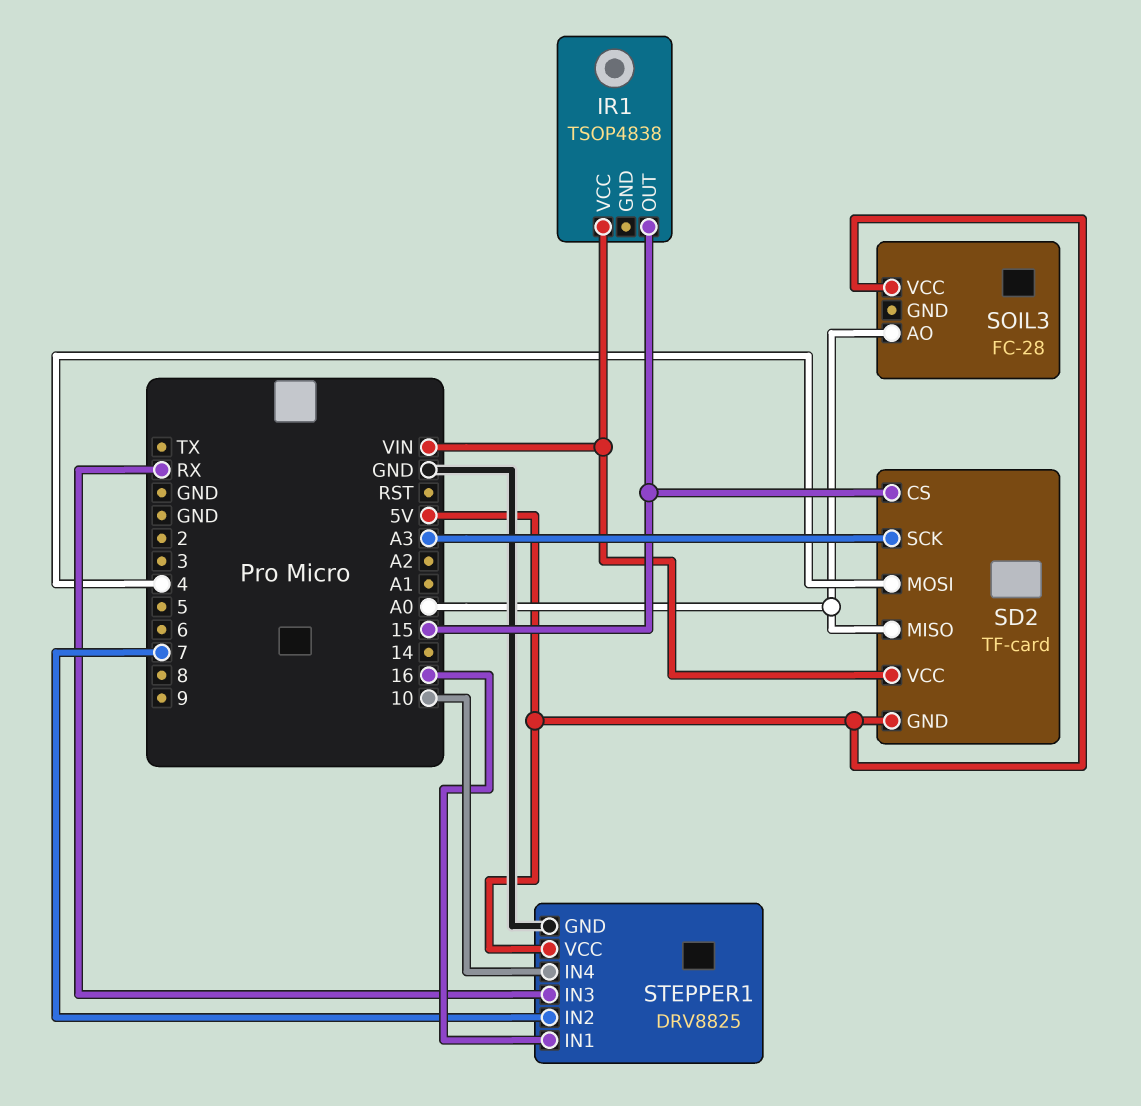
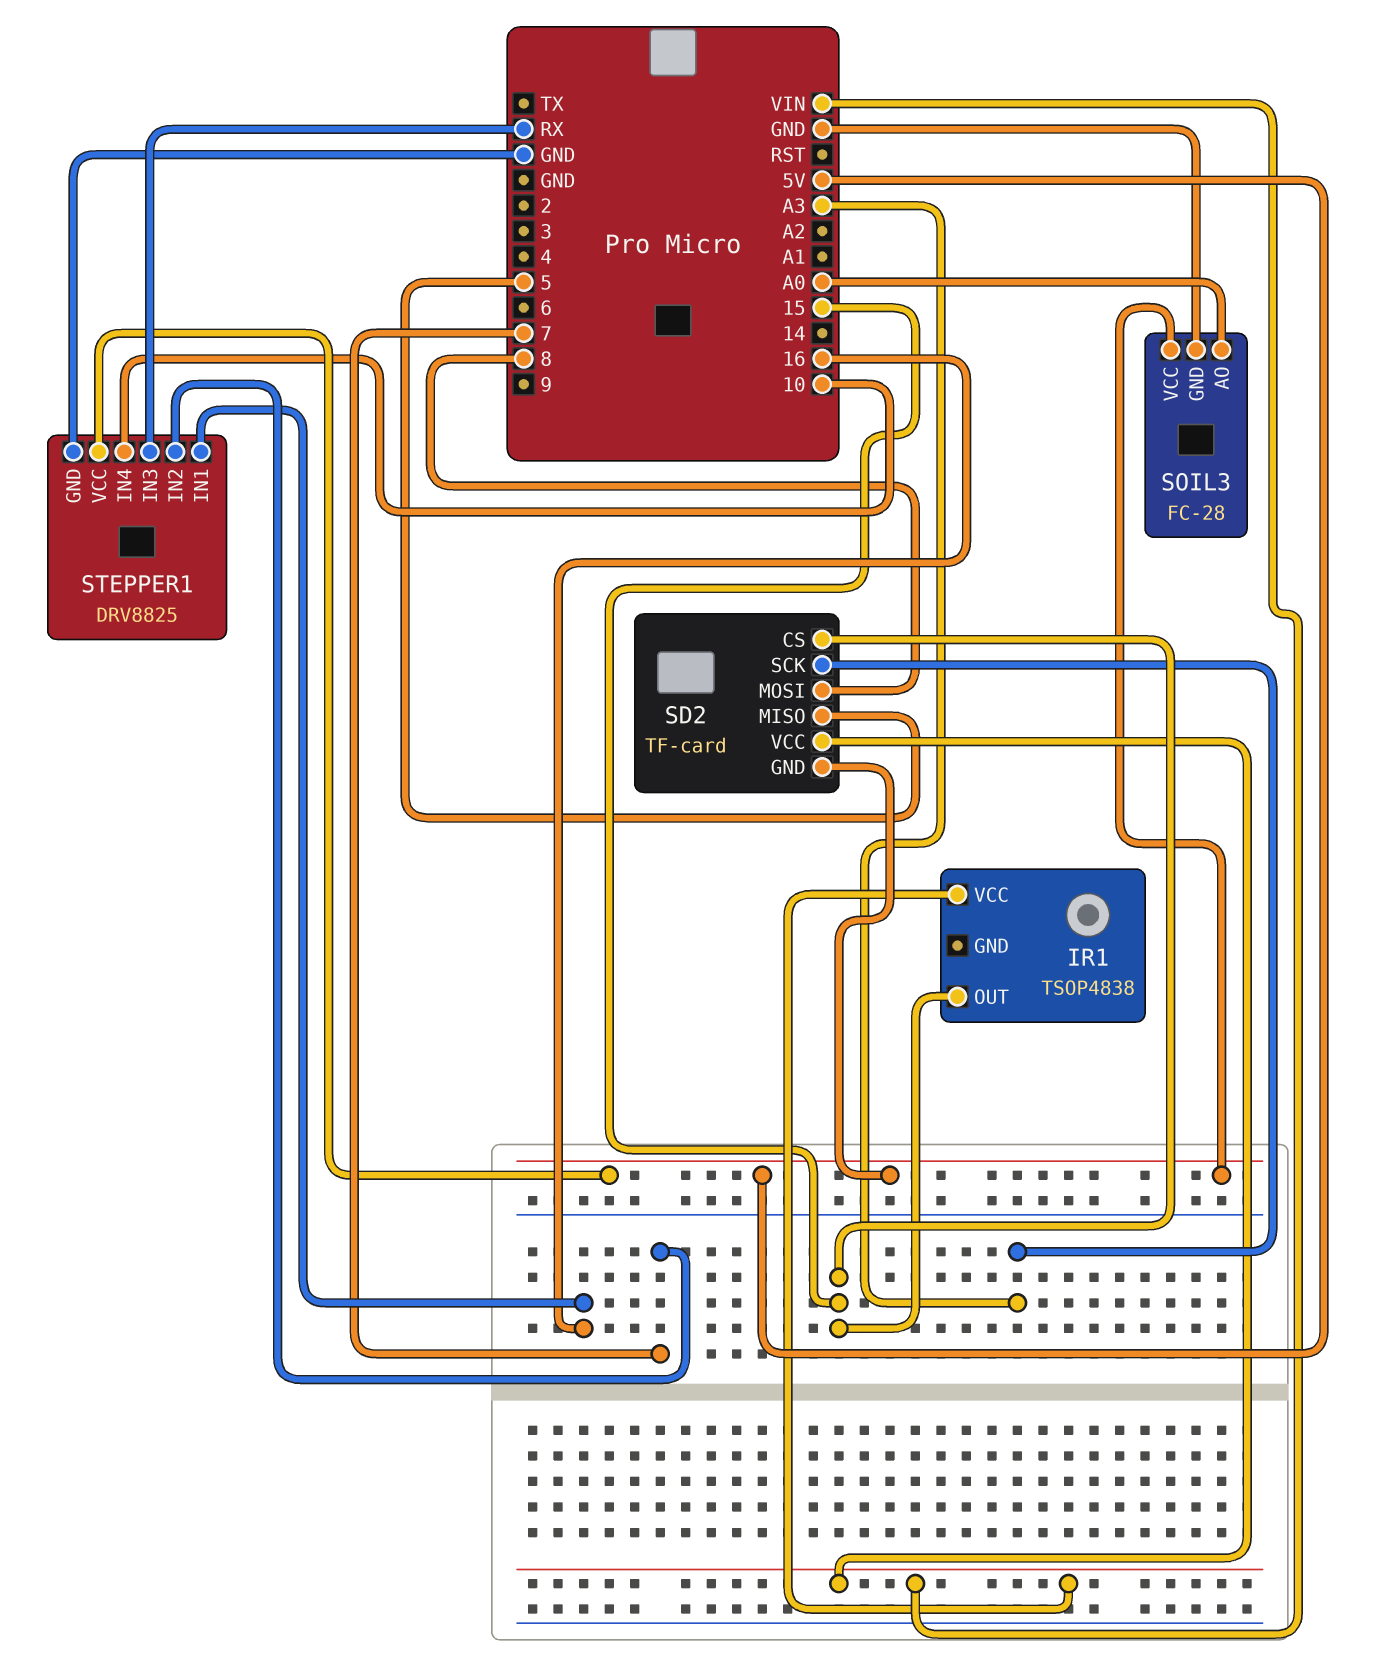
SD2 pin MISO: A0 -> 5
SD2 pin MOSI: 4 -> 8
SOIL3 pin GND: none -> GND

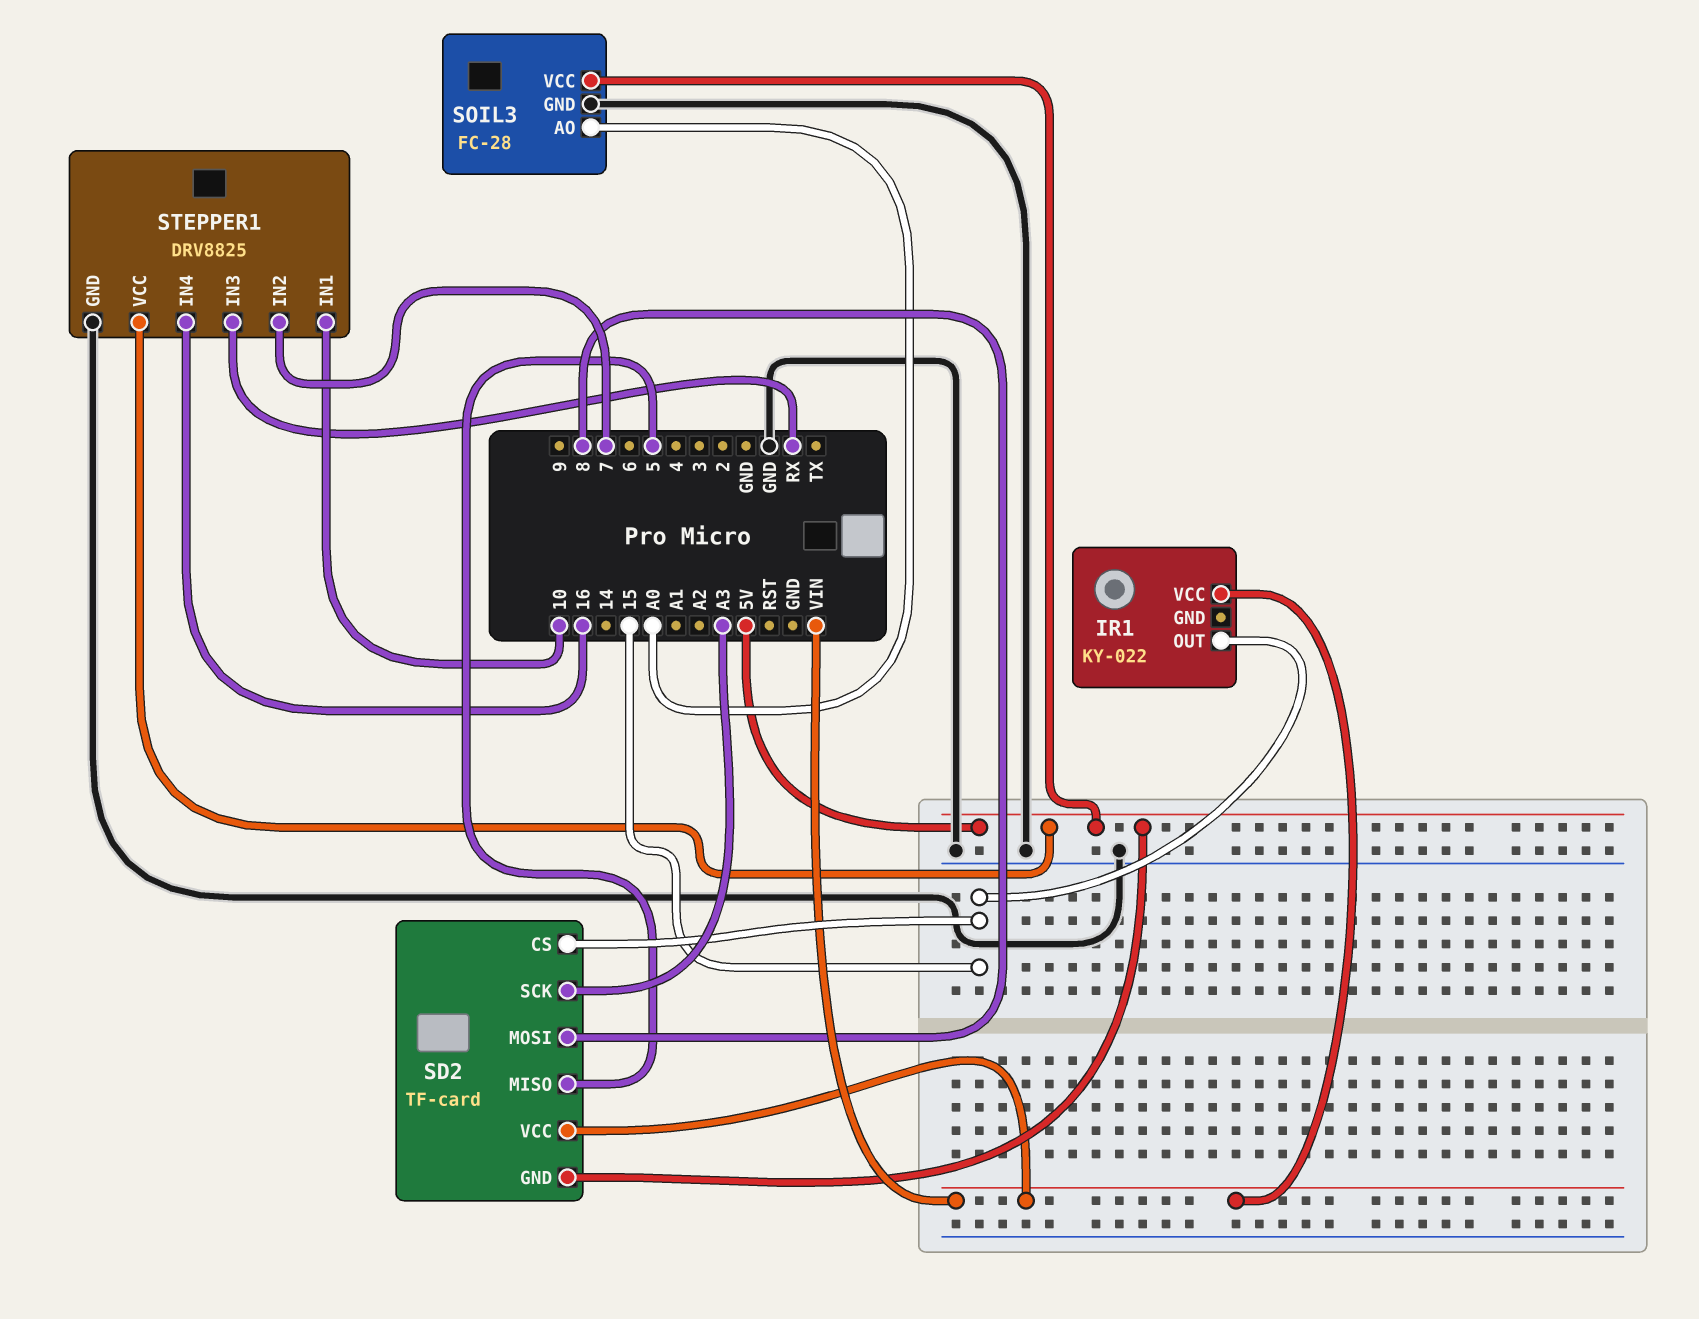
IR1: TSOP4838 -> KY-022
STEPPER1 pin IN1: 16 -> 10
STEPPER1 pin IN4: 10 -> 16

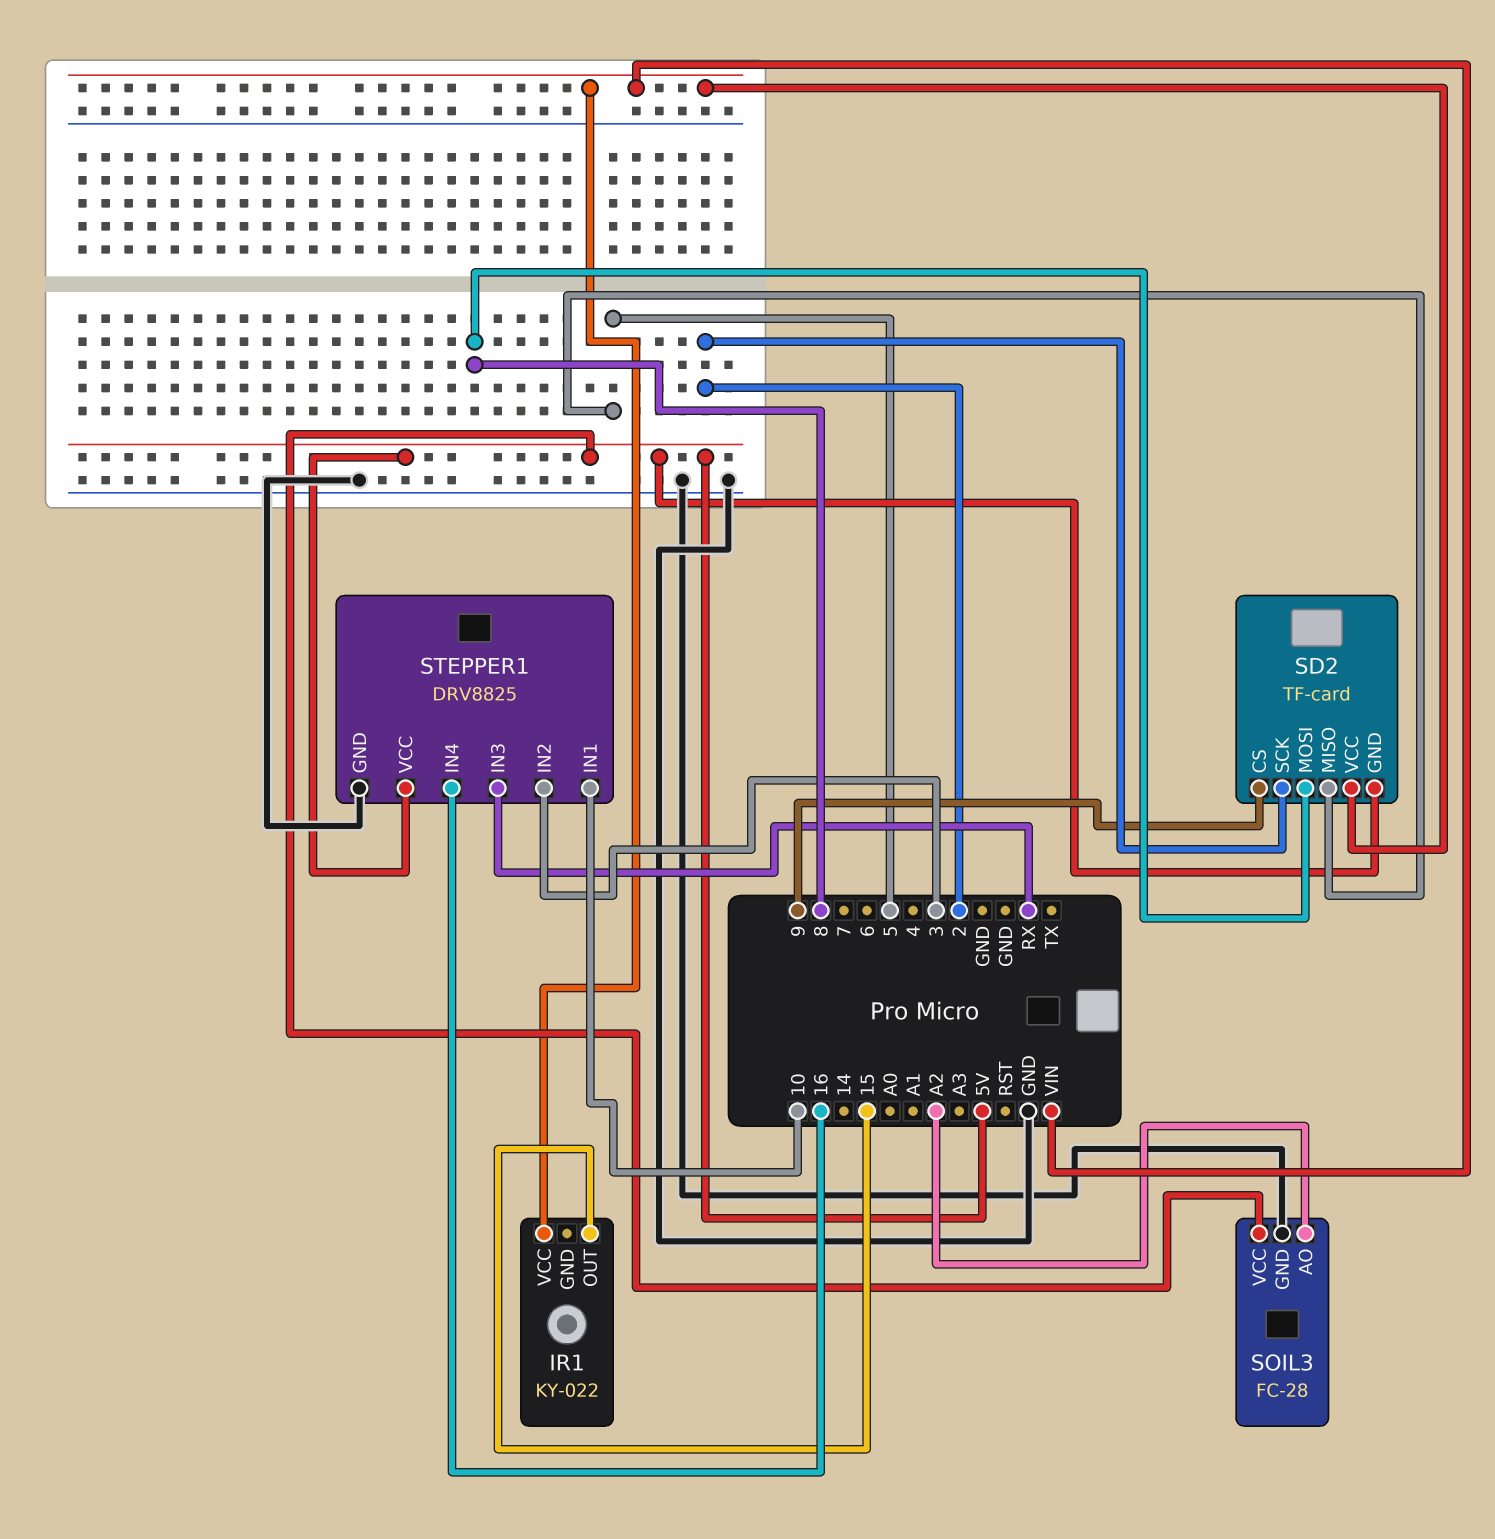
SD2 pin CS: 15 -> 9
SD2 pin SCK: A3 -> 2
SOIL3 pin AO: A0 -> A2
STEPPER1 pin IN2: 7 -> 3

